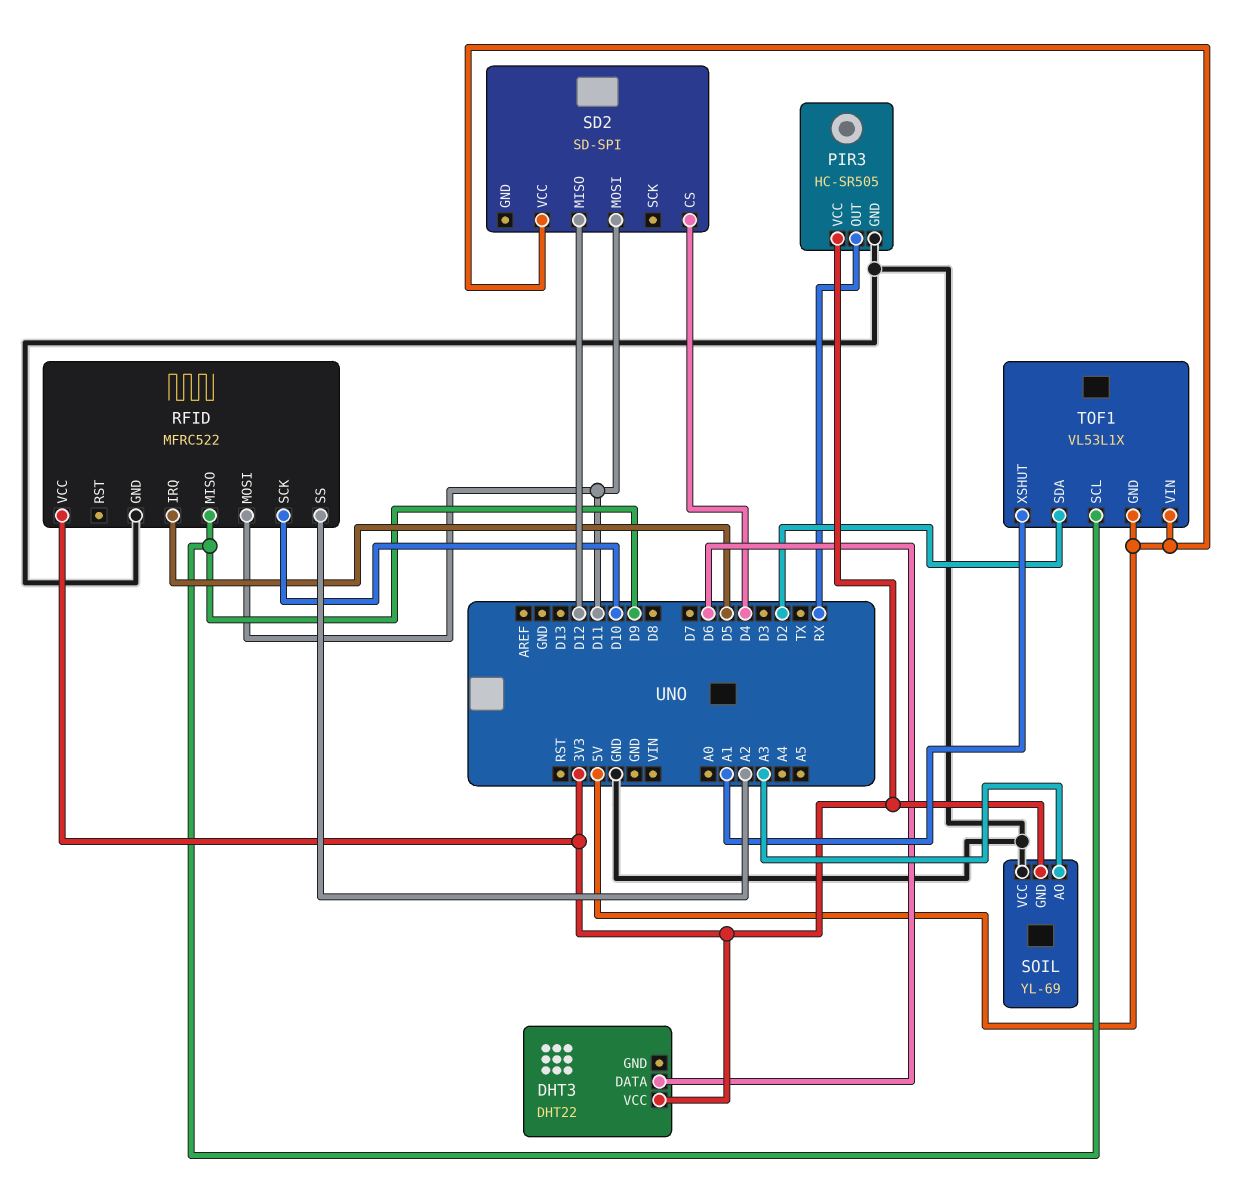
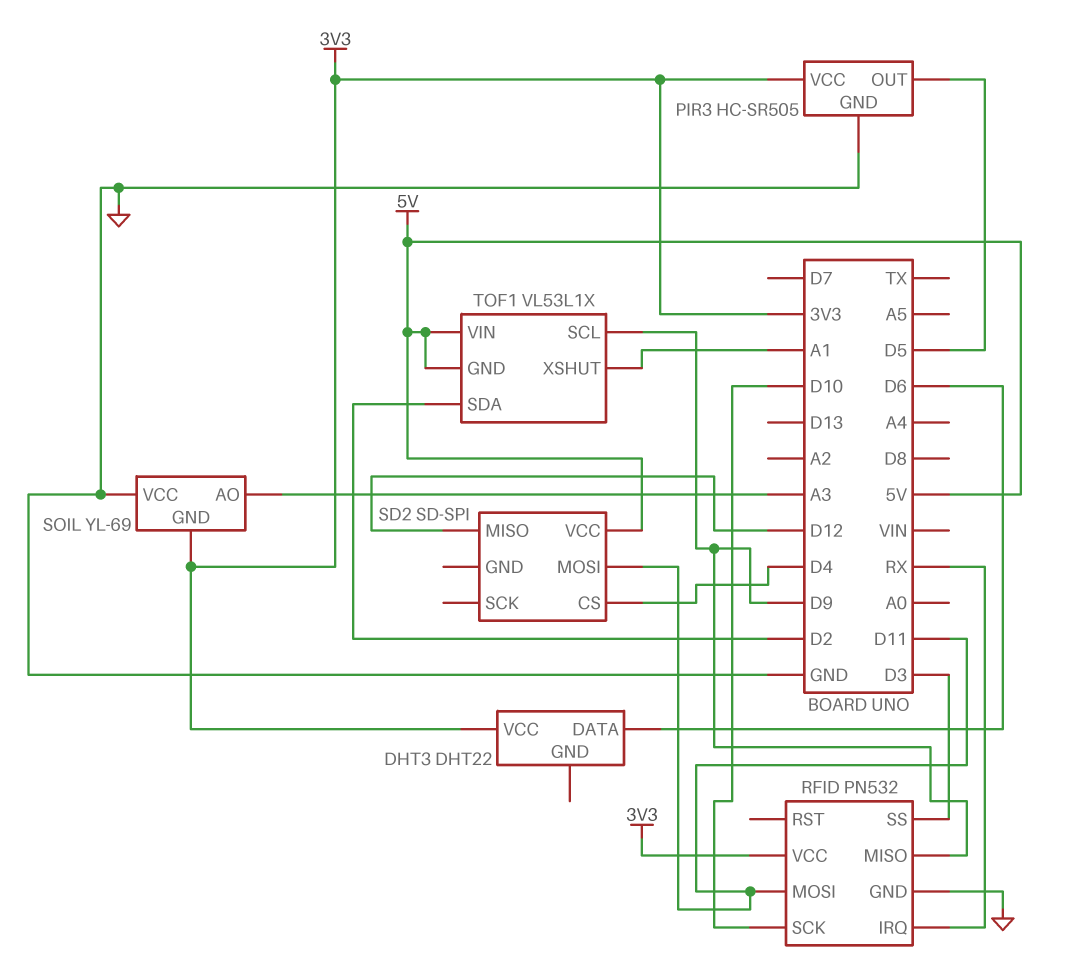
PIR3 pin OUT: RX -> D5
RFID: MFRC522 -> PN532
RFID pin IRQ: D5 -> RX
RFID pin SS: A2 -> D3

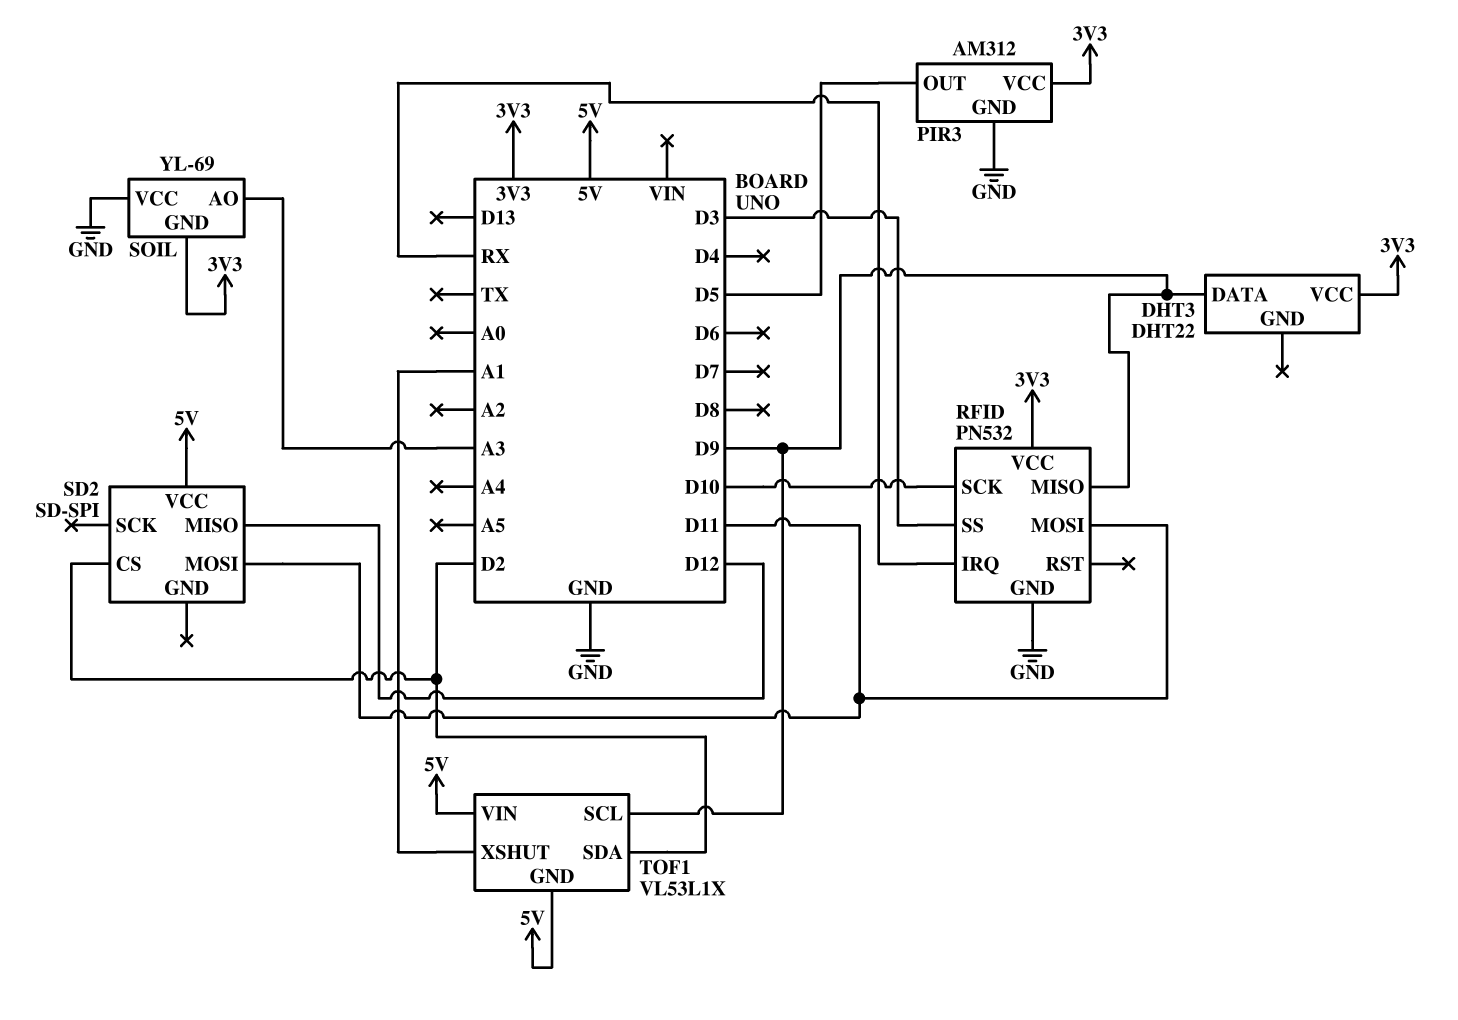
DHT3 pin DATA: D6 -> D9
PIR3: HC-SR505 -> AM312
SD2 pin CS: D4 -> D2

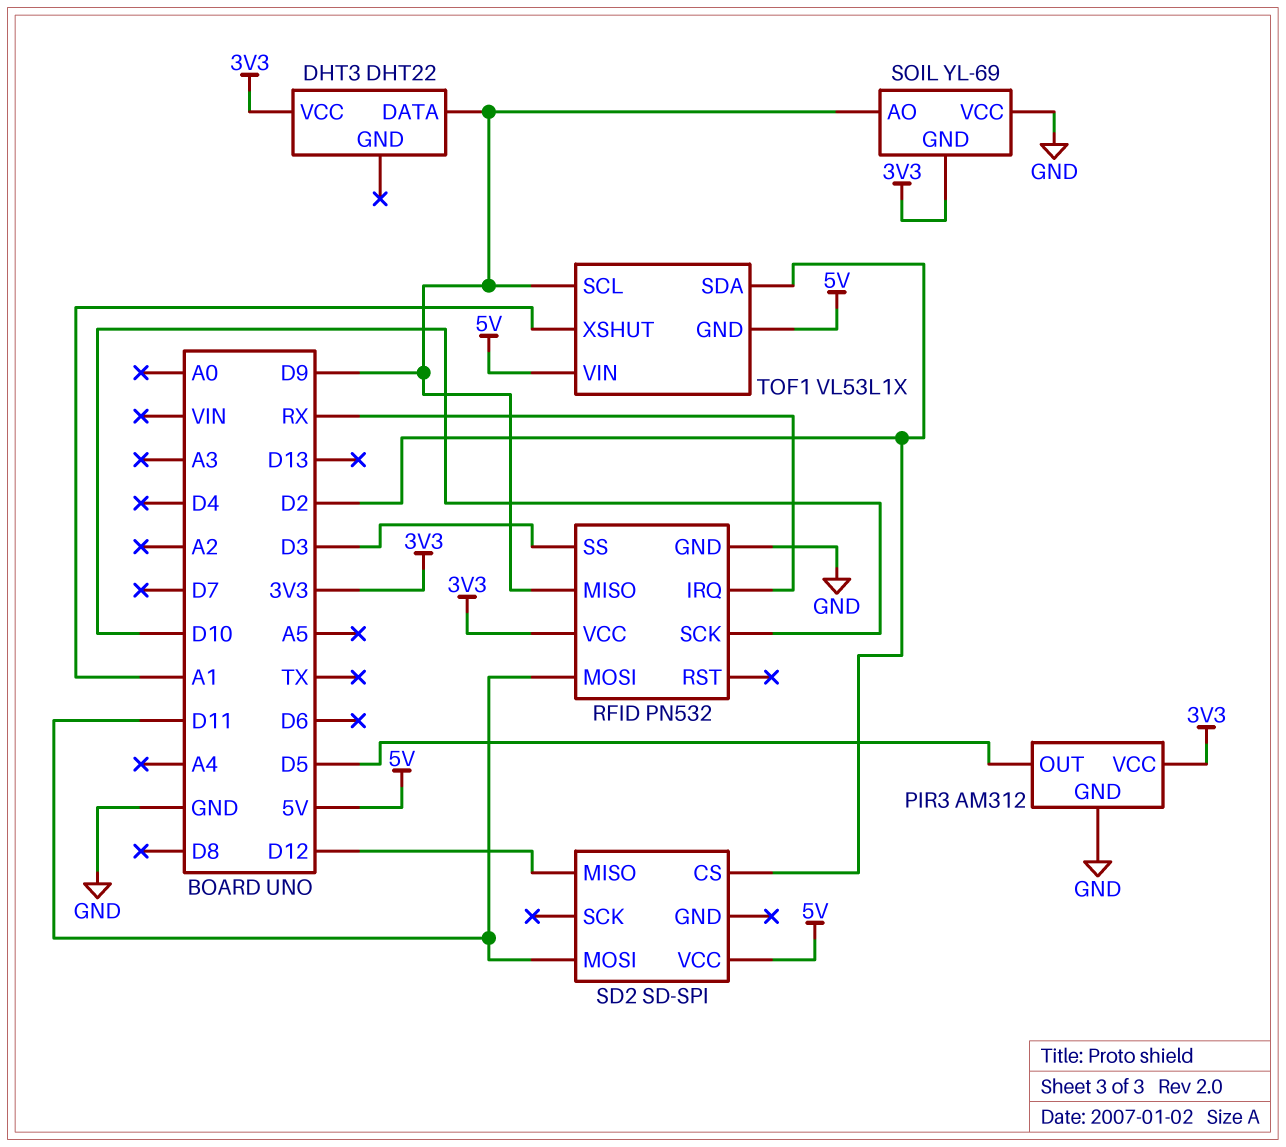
SOIL pin AO: A3 -> D9

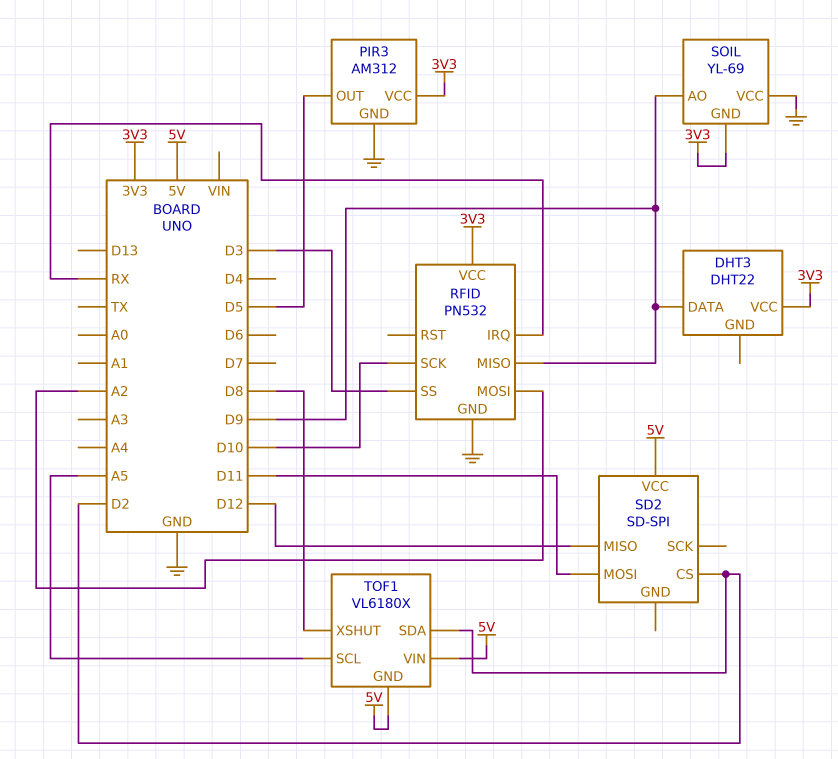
RFID pin MOSI: D11 -> A2
TOF1: VL53L1X -> VL6180X
TOF1 pin SCL: D9 -> A5
TOF1 pin XSHUT: A1 -> D8

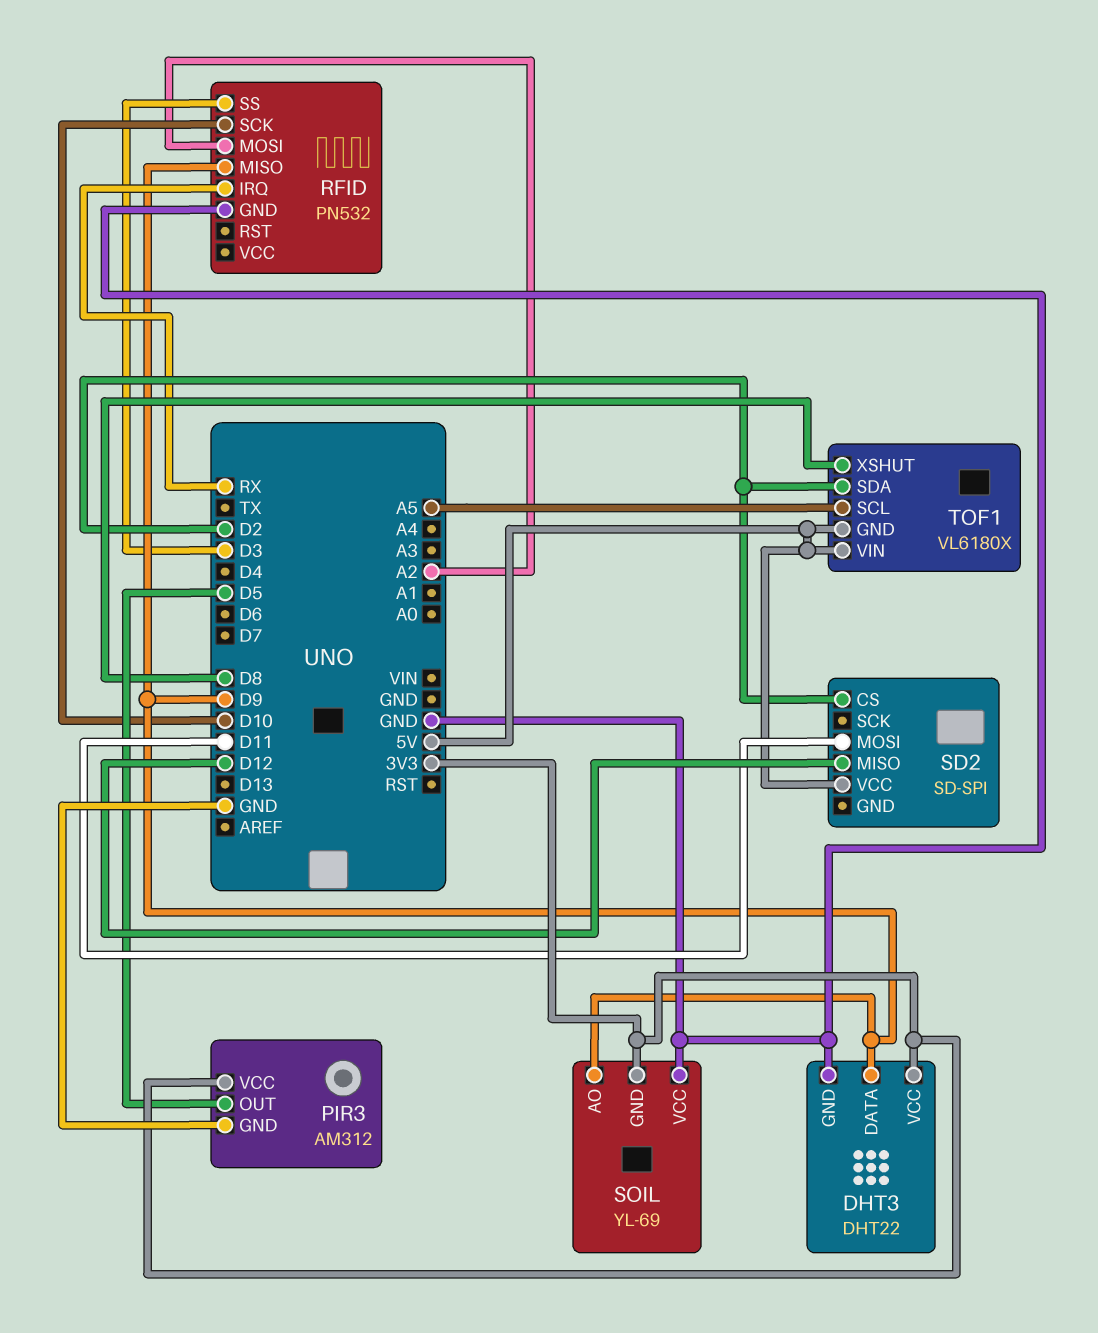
DHT3 pin GND: none -> GND
RFID pin VCC: 3V3 -> none

